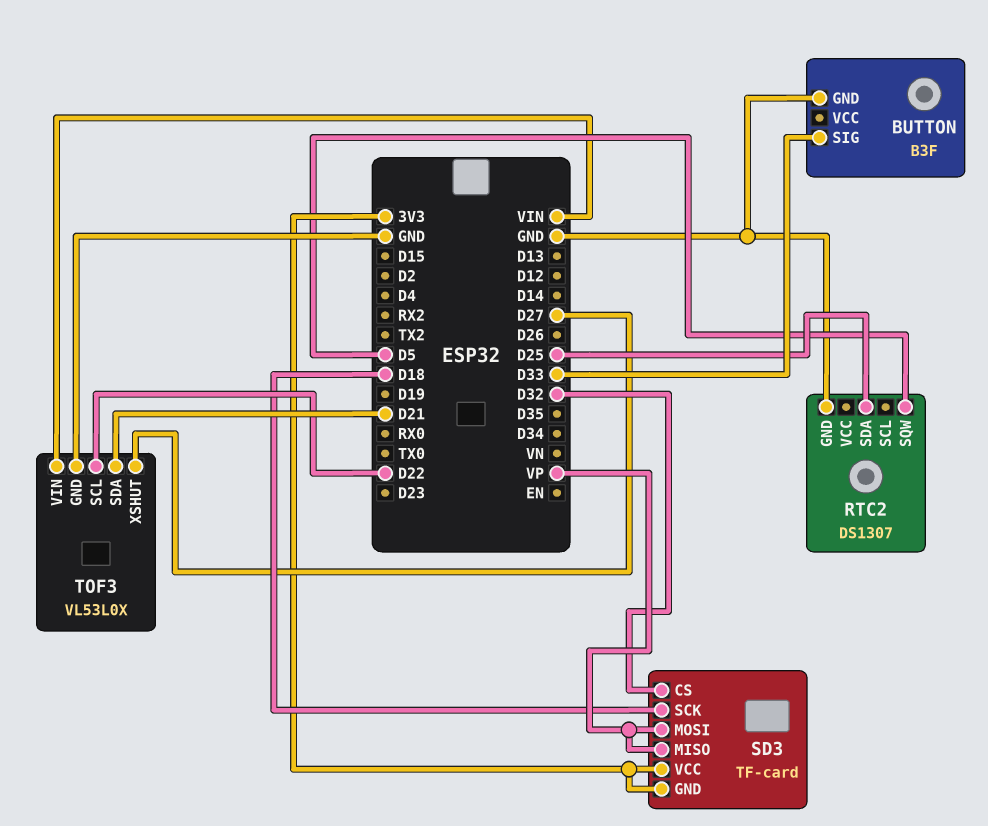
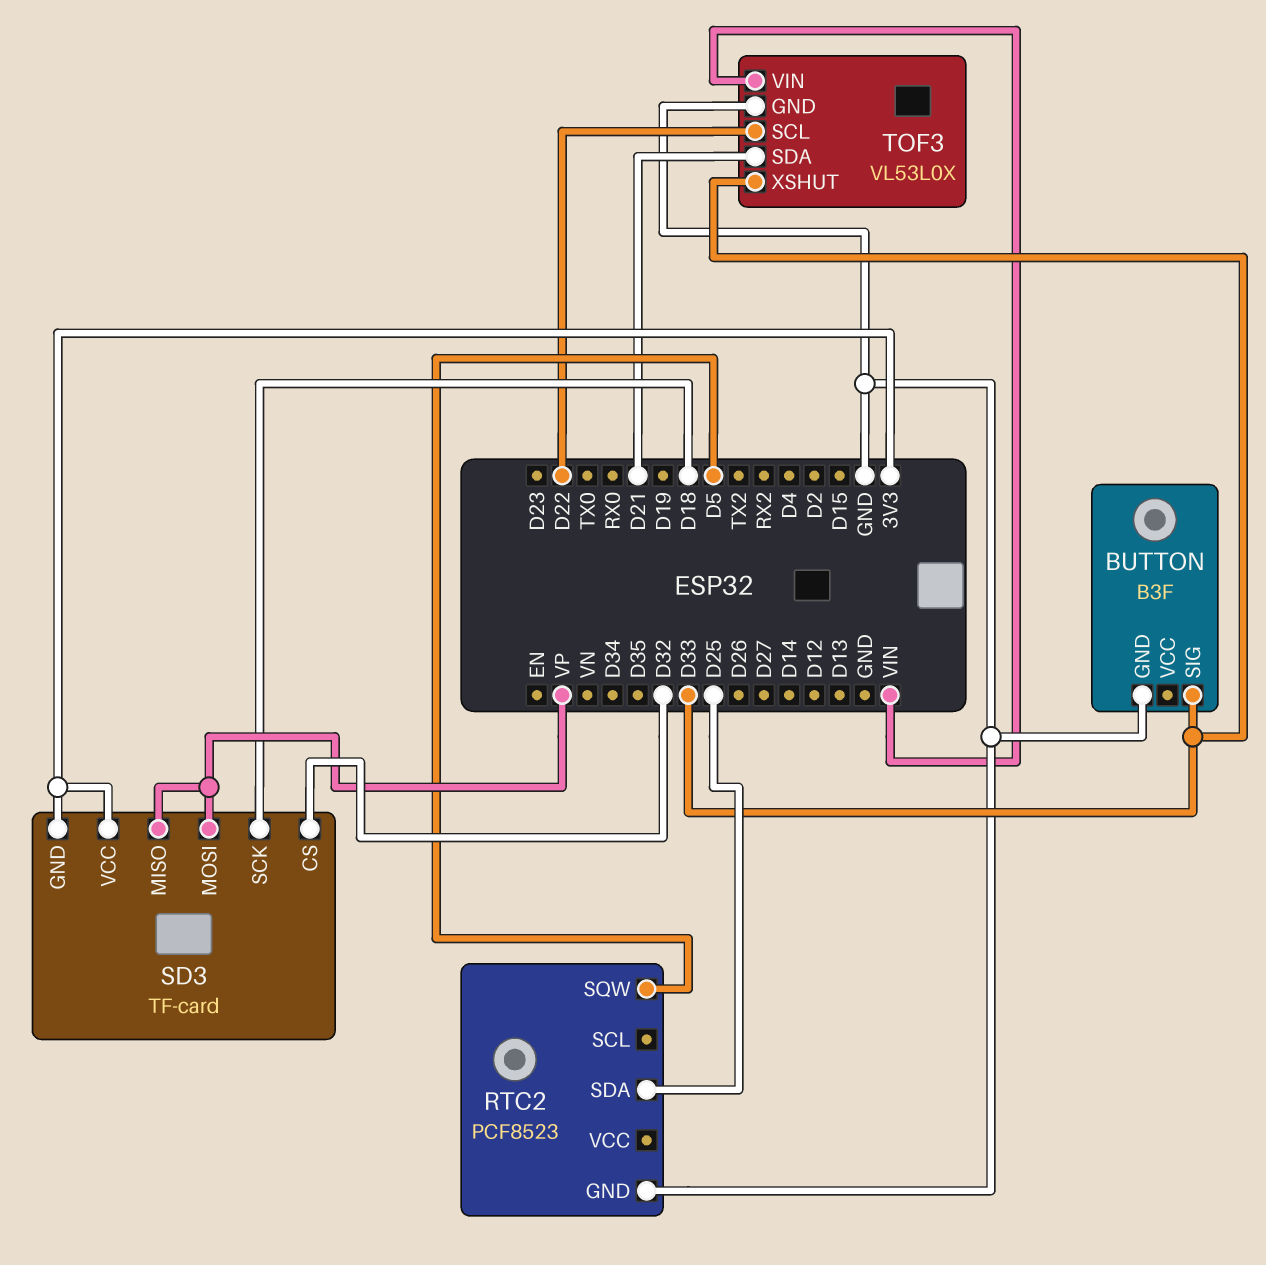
RTC2: DS1307 -> PCF8523
TOF3 pin XSHUT: D27 -> D33

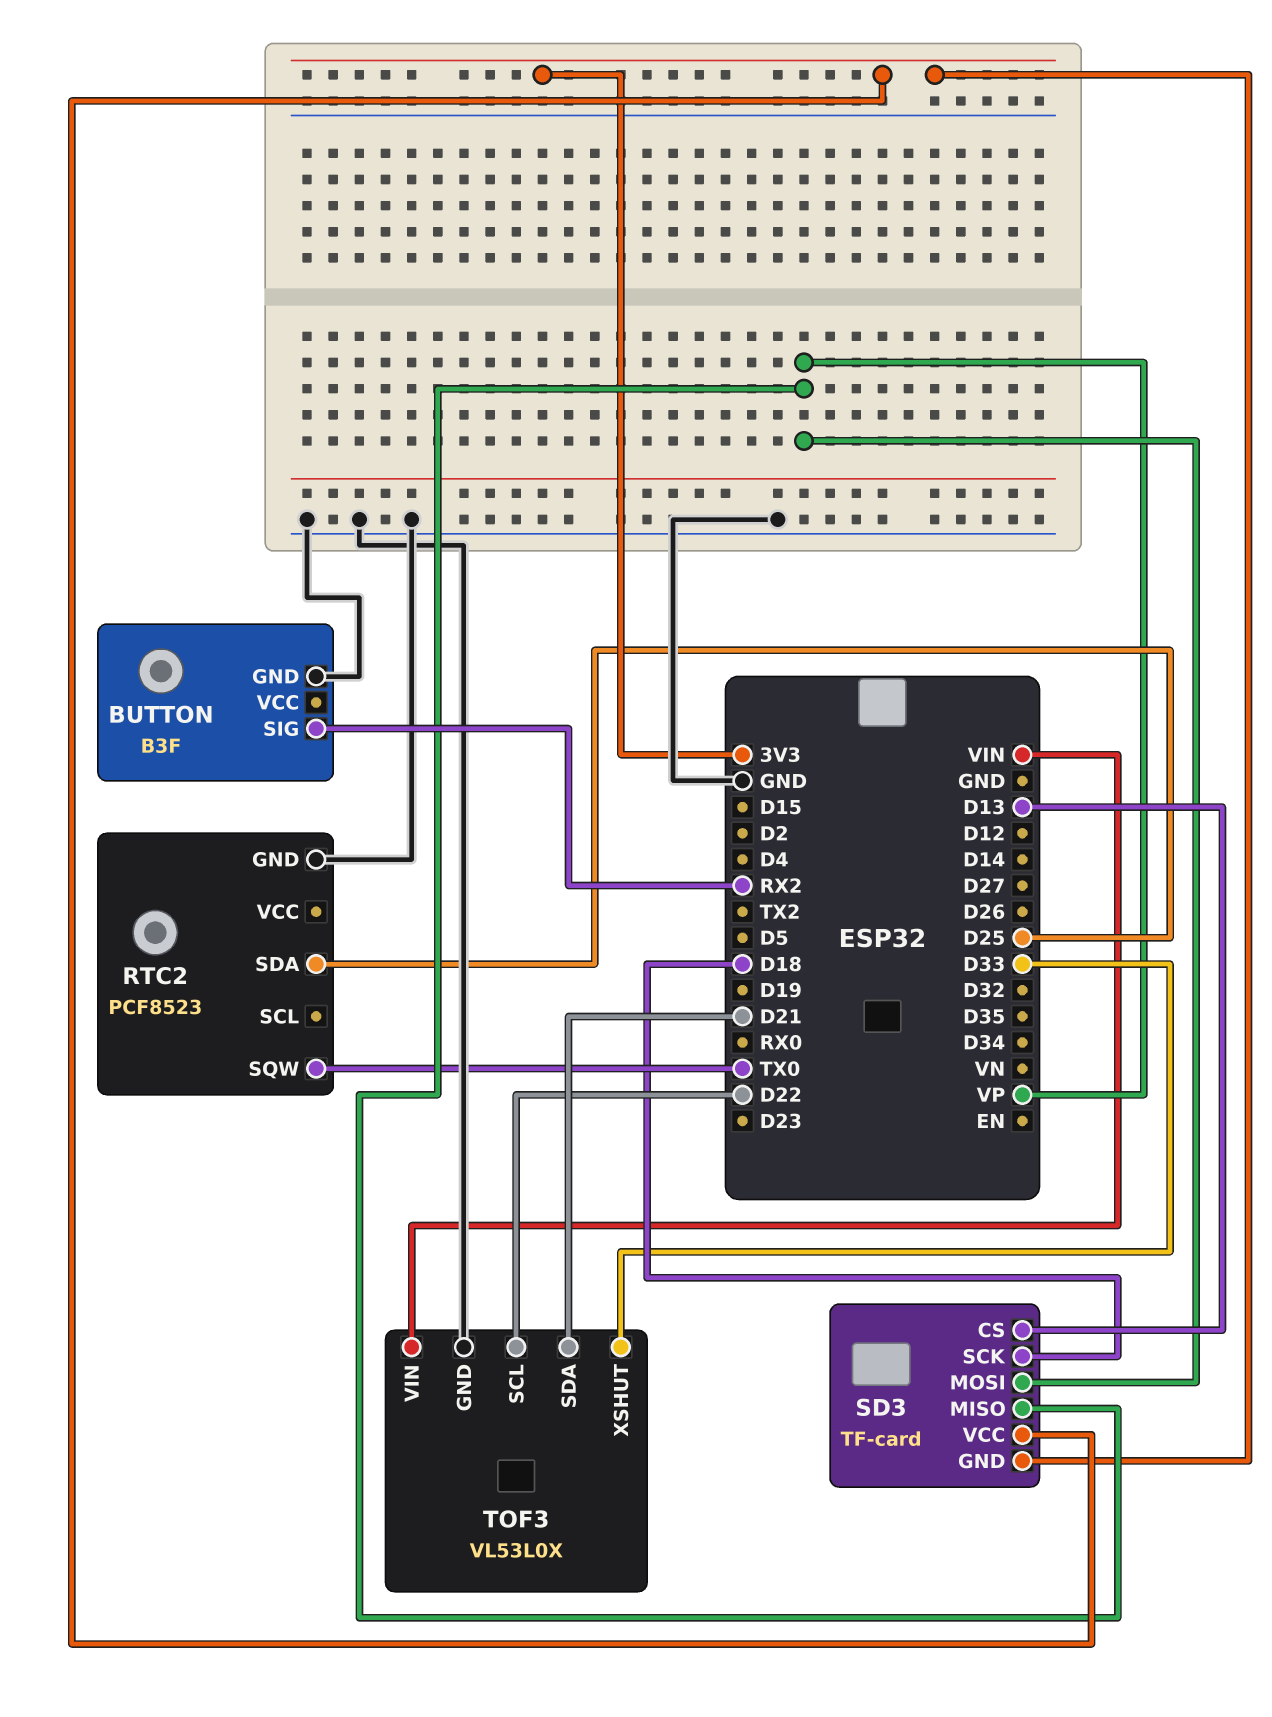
BUTTON pin SIG: D33 -> RX2
RTC2 pin SQW: D5 -> TX0
SD3 pin CS: D32 -> D13

